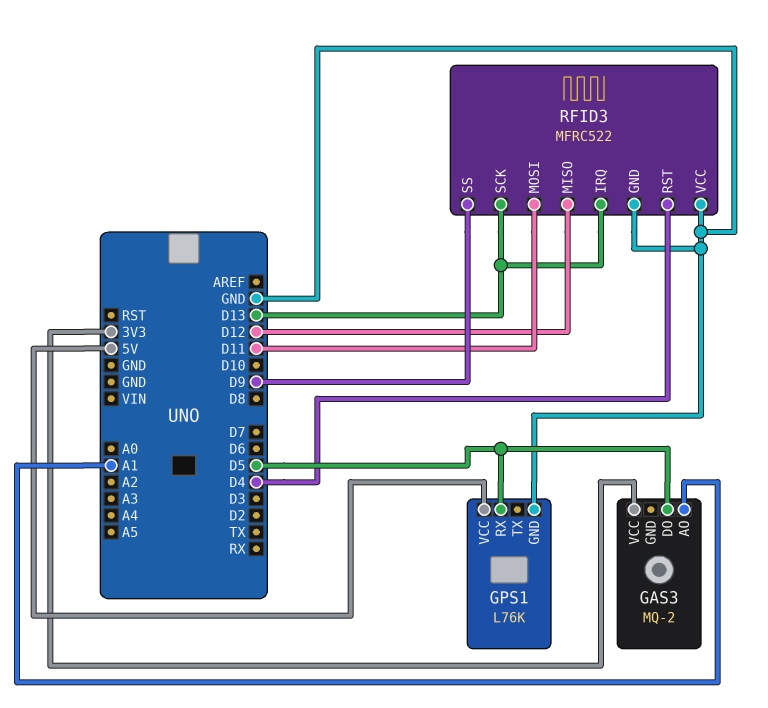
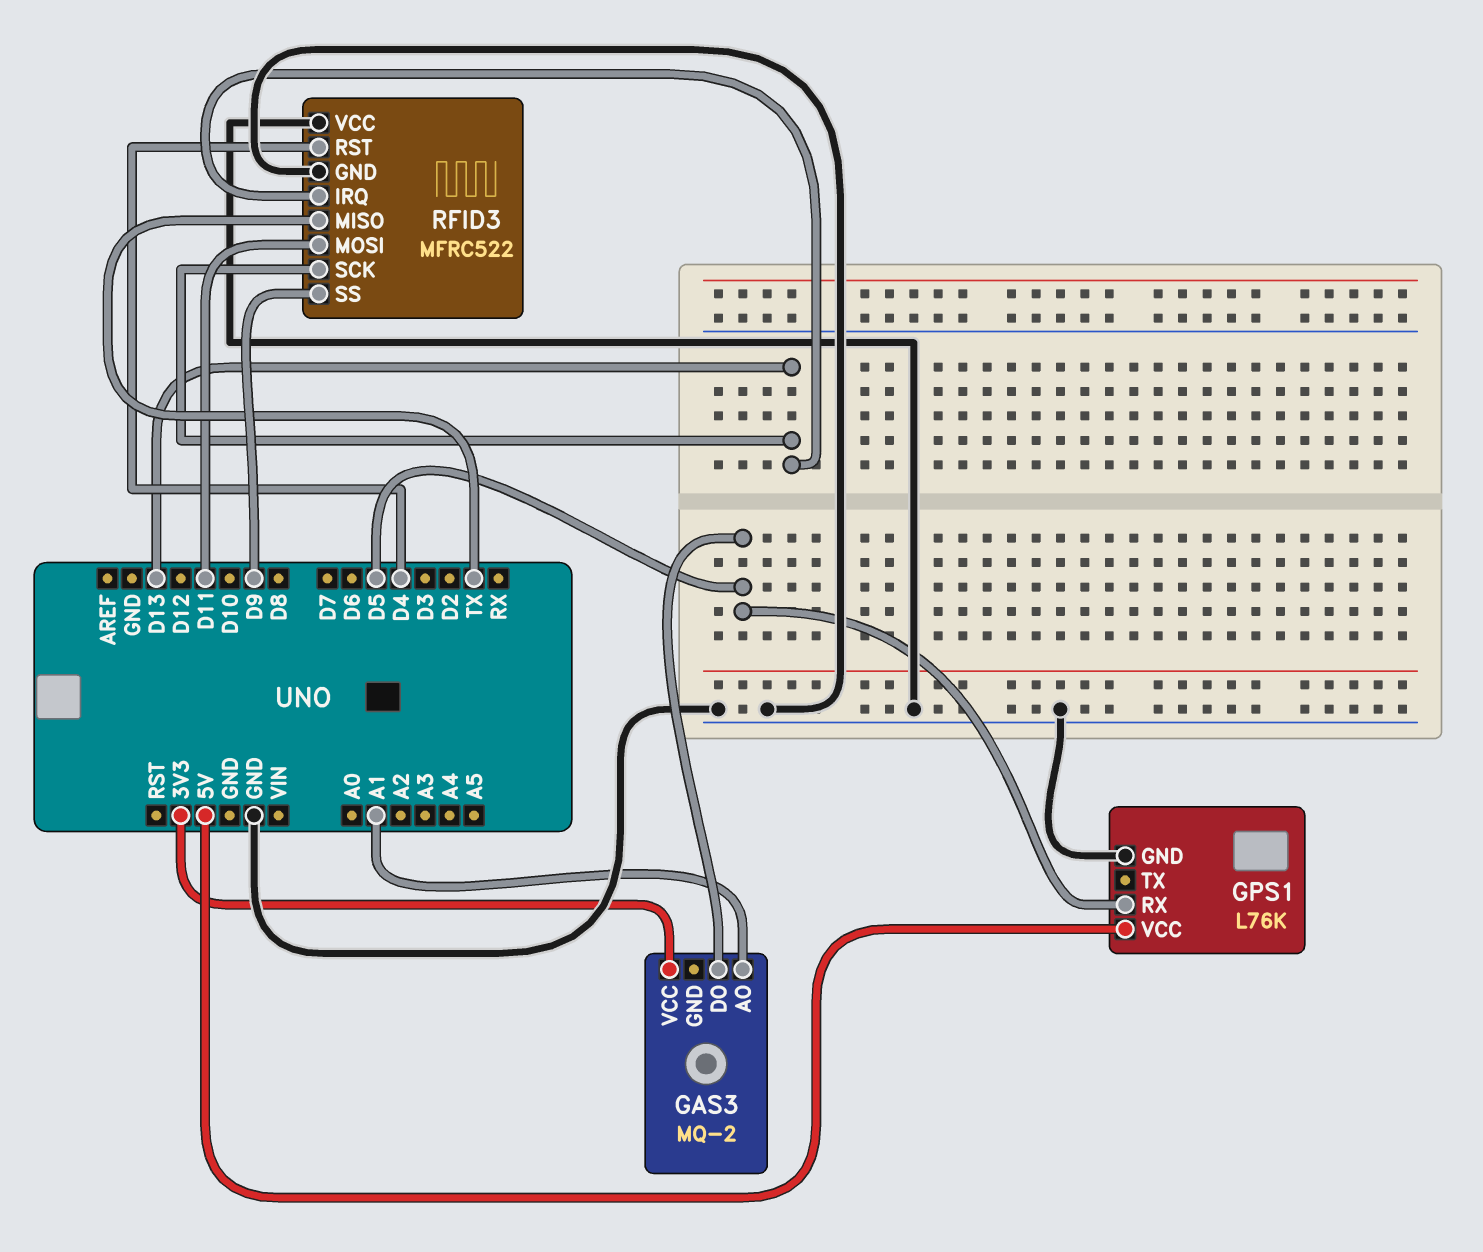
RFID3 pin MISO: D12 -> TX

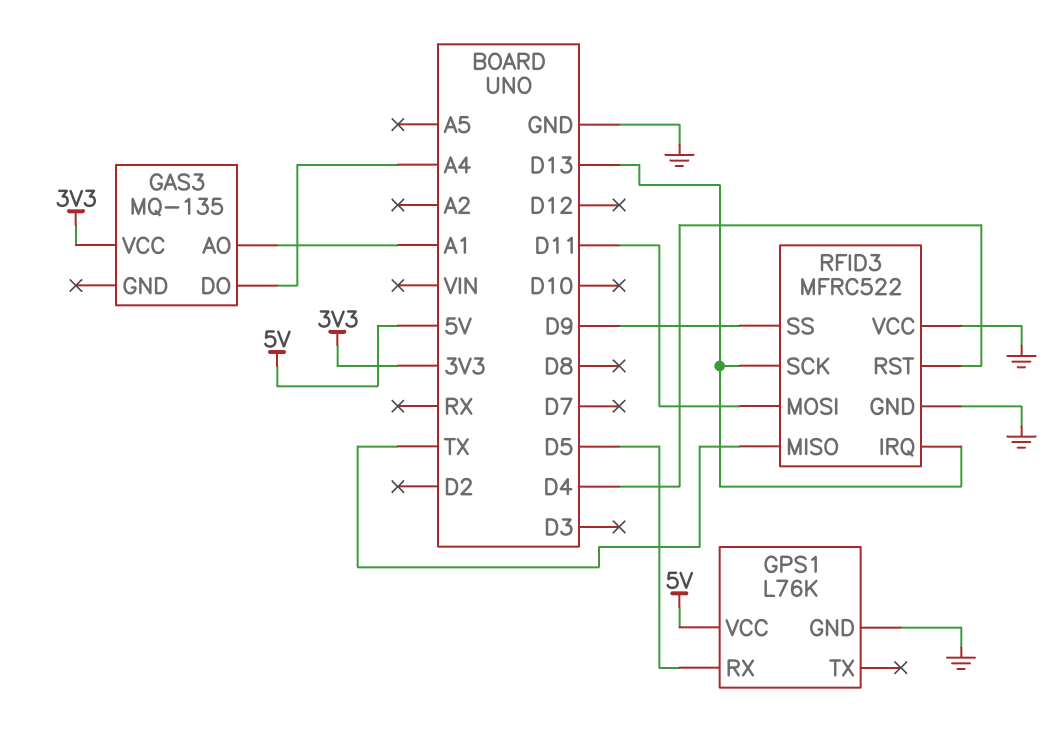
GAS3: MQ-2 -> MQ-135
GAS3 pin DO: D5 -> A4

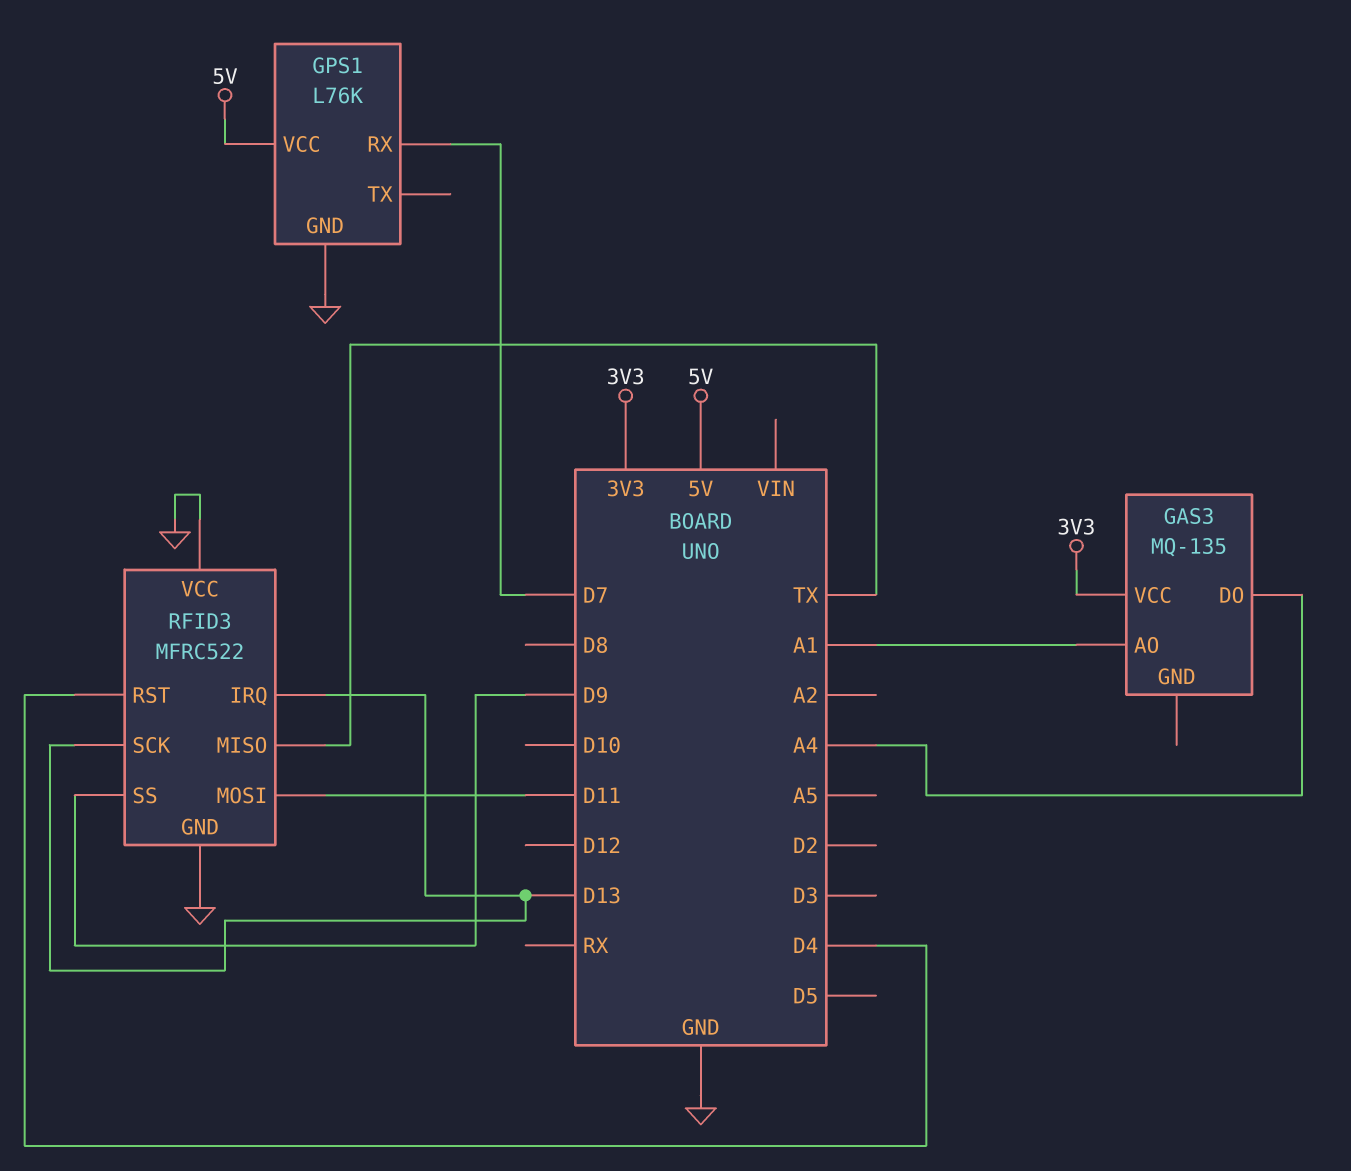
GPS1 pin RX: D5 -> D7

